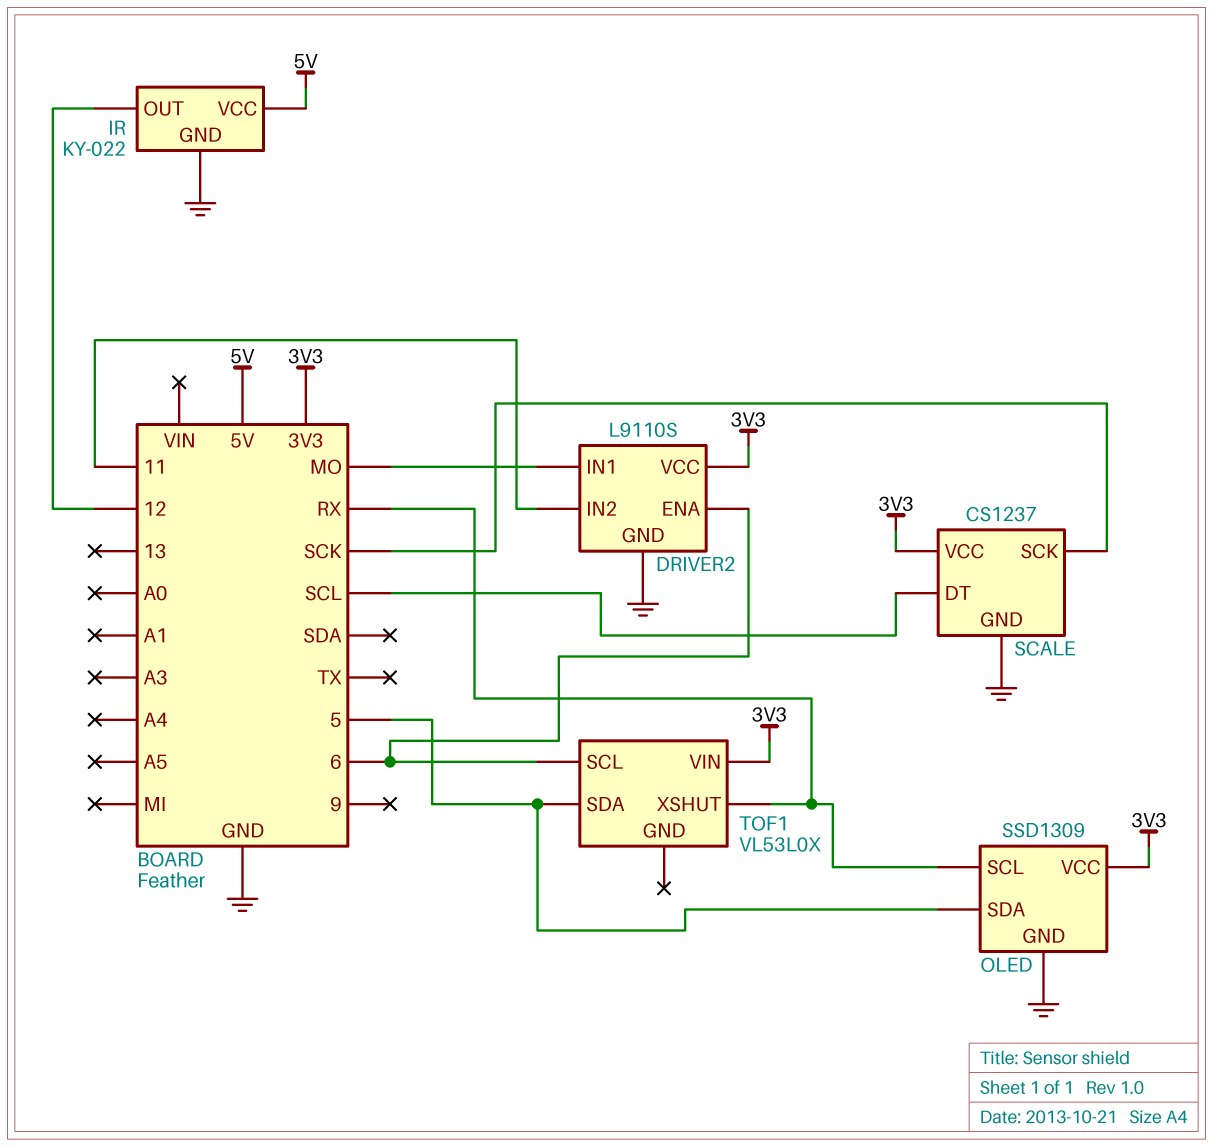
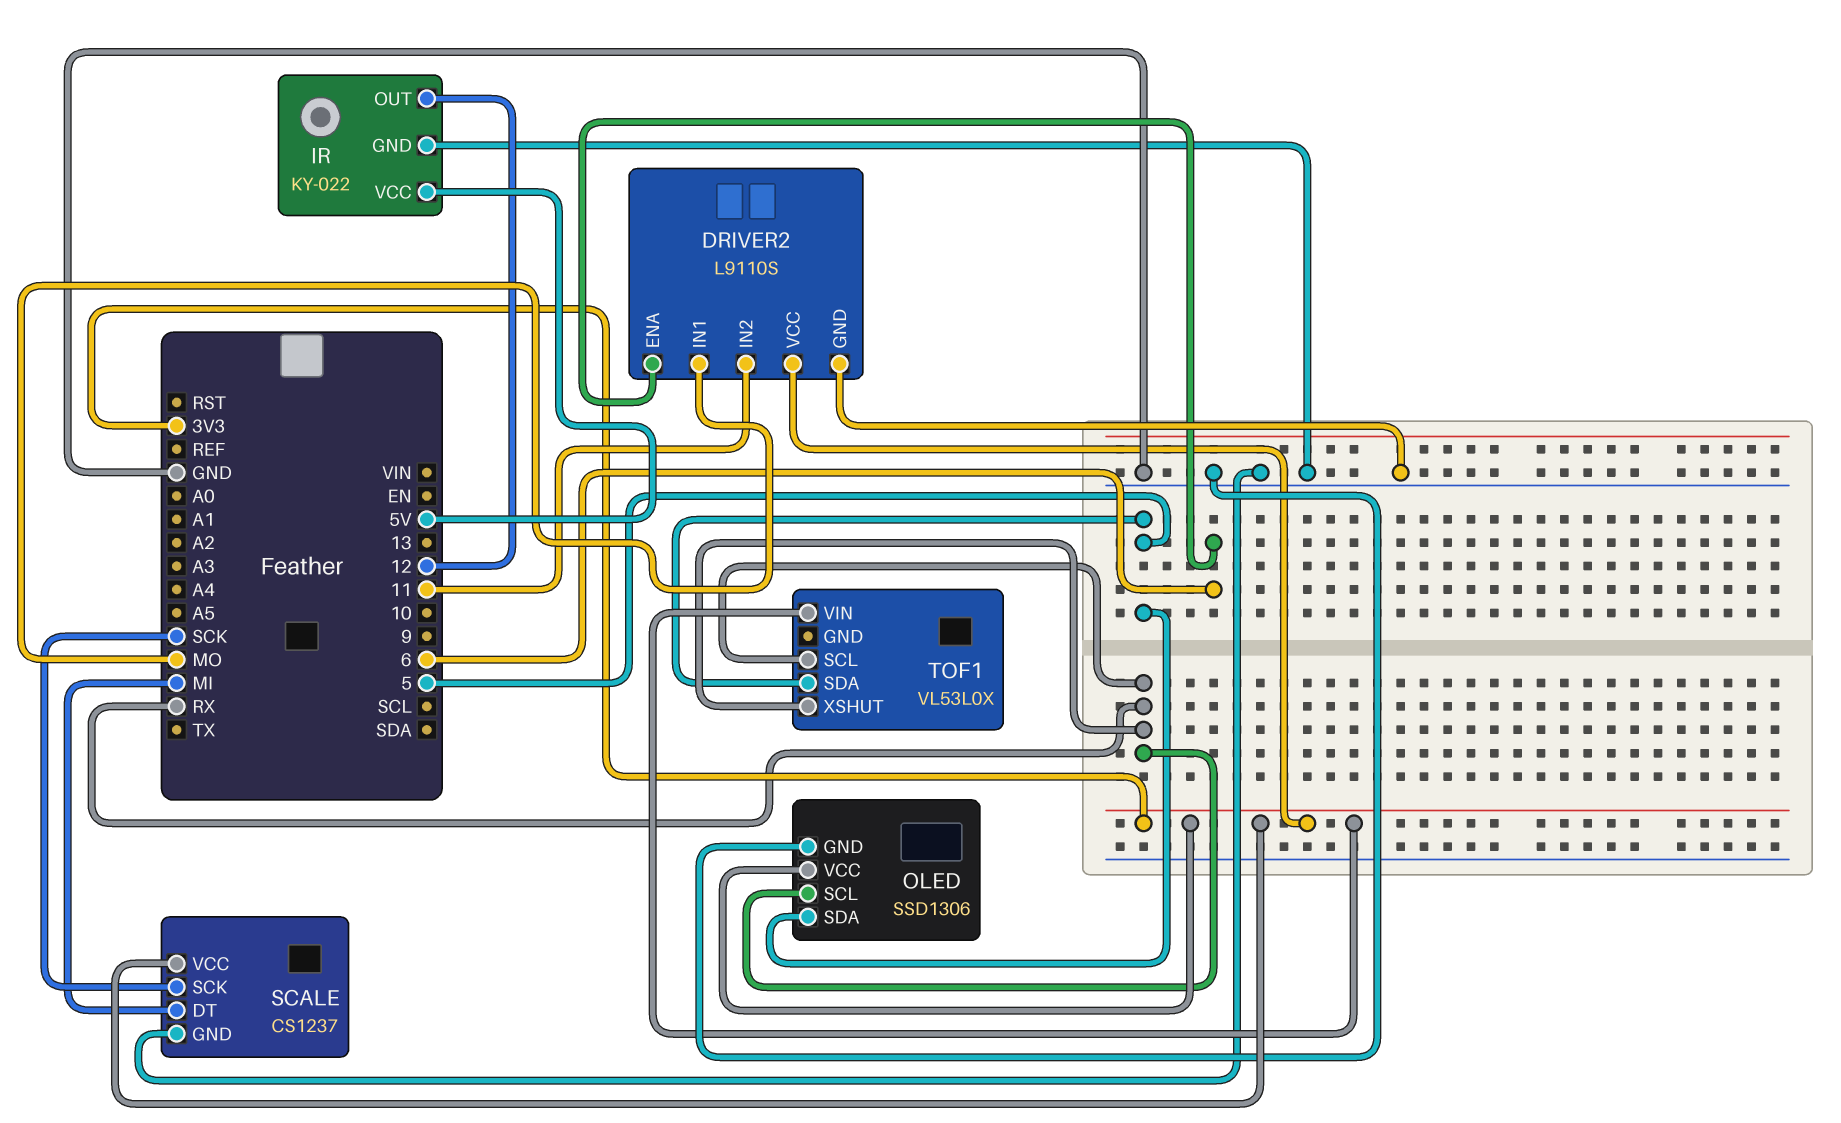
OLED: SSD1309 -> SSD1306
SCALE pin DT: SCL -> MI
TOF1 pin SCL: 6 -> RX

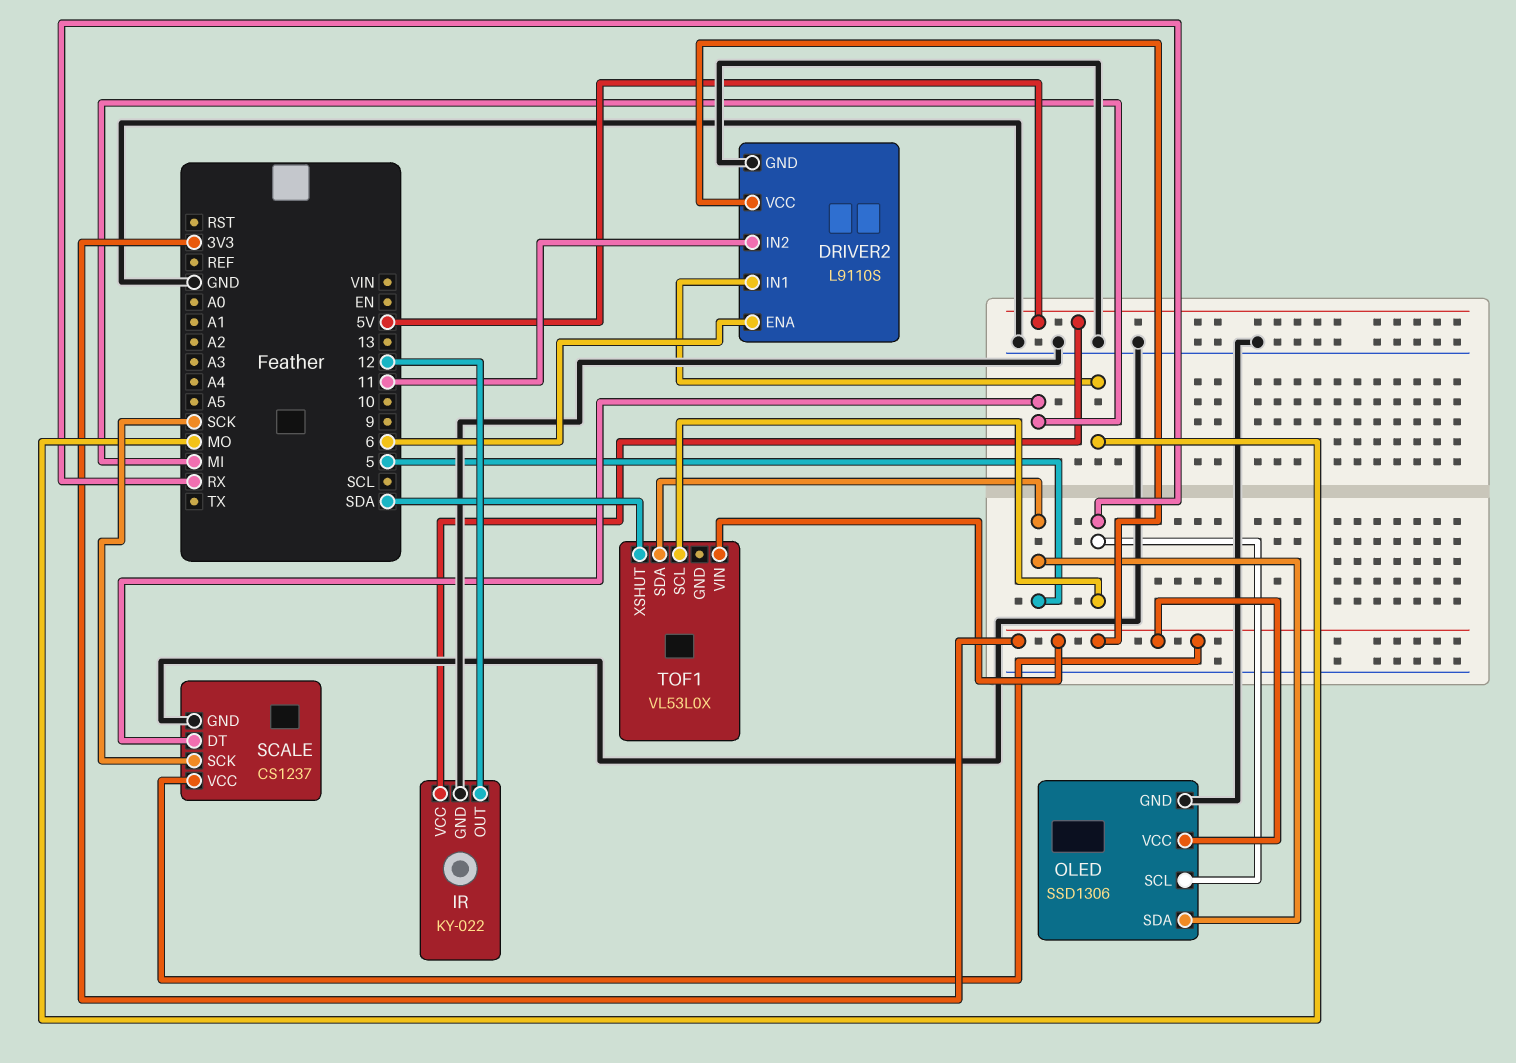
TOF1 pin XSHUT: RX -> SDA

